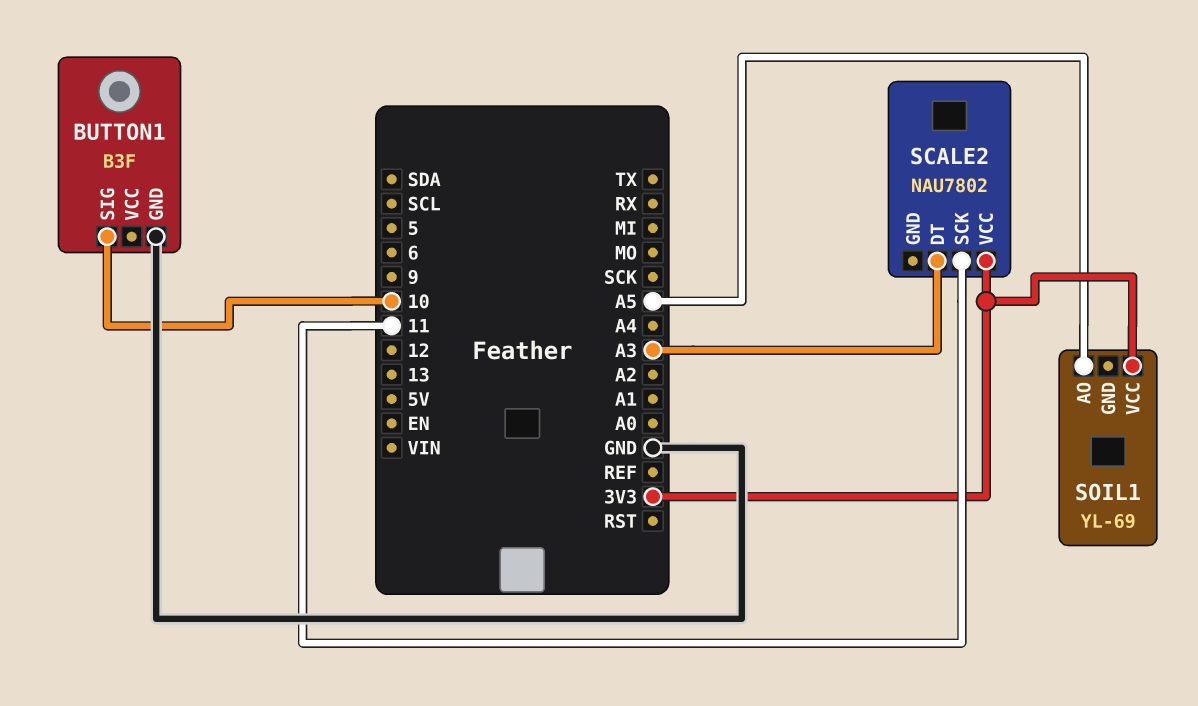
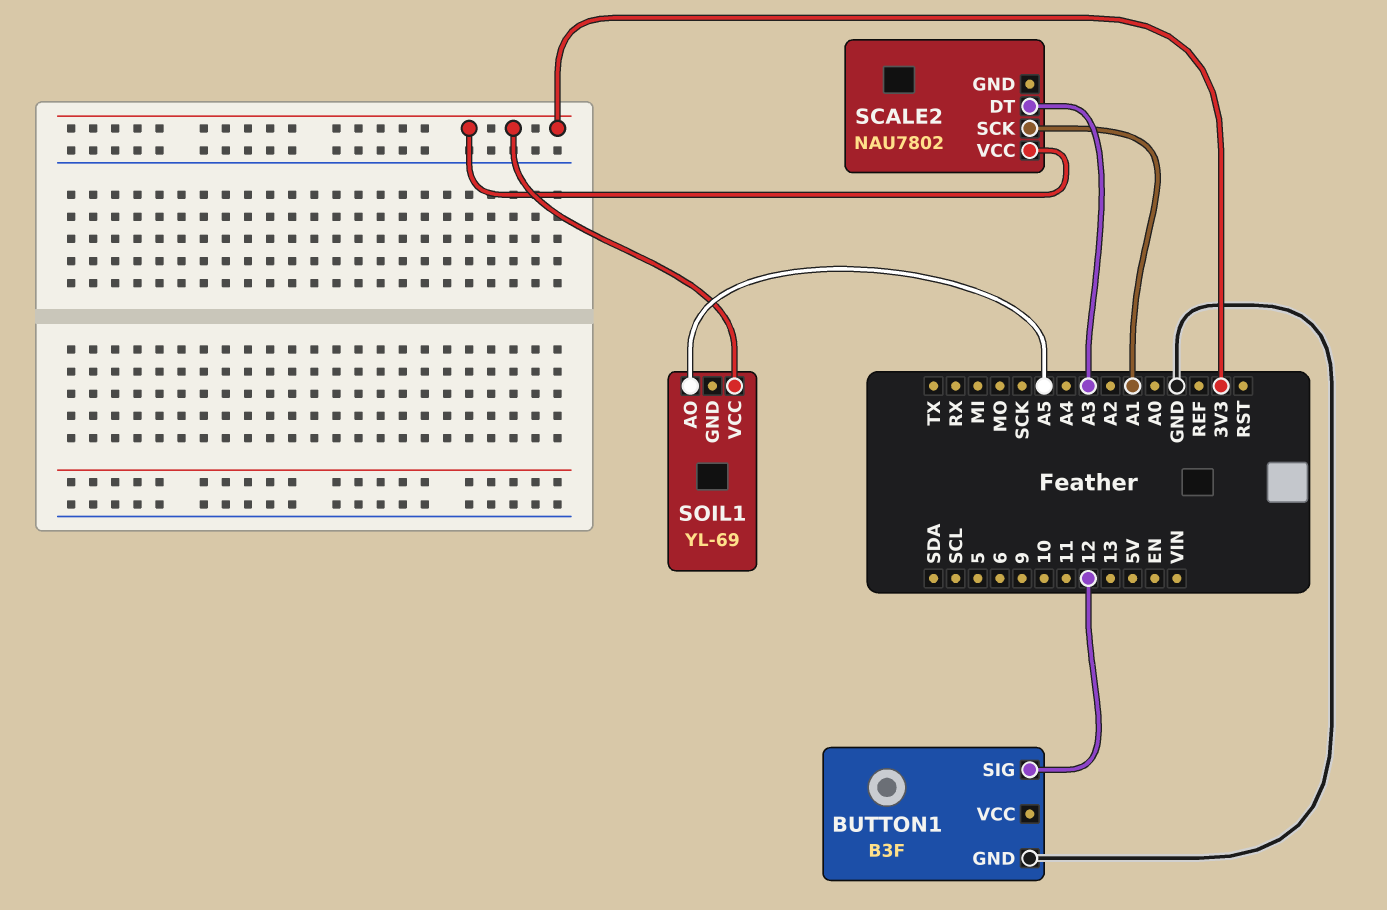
BUTTON1 pin SIG: 10 -> 12
SCALE2 pin SCK: 11 -> A1

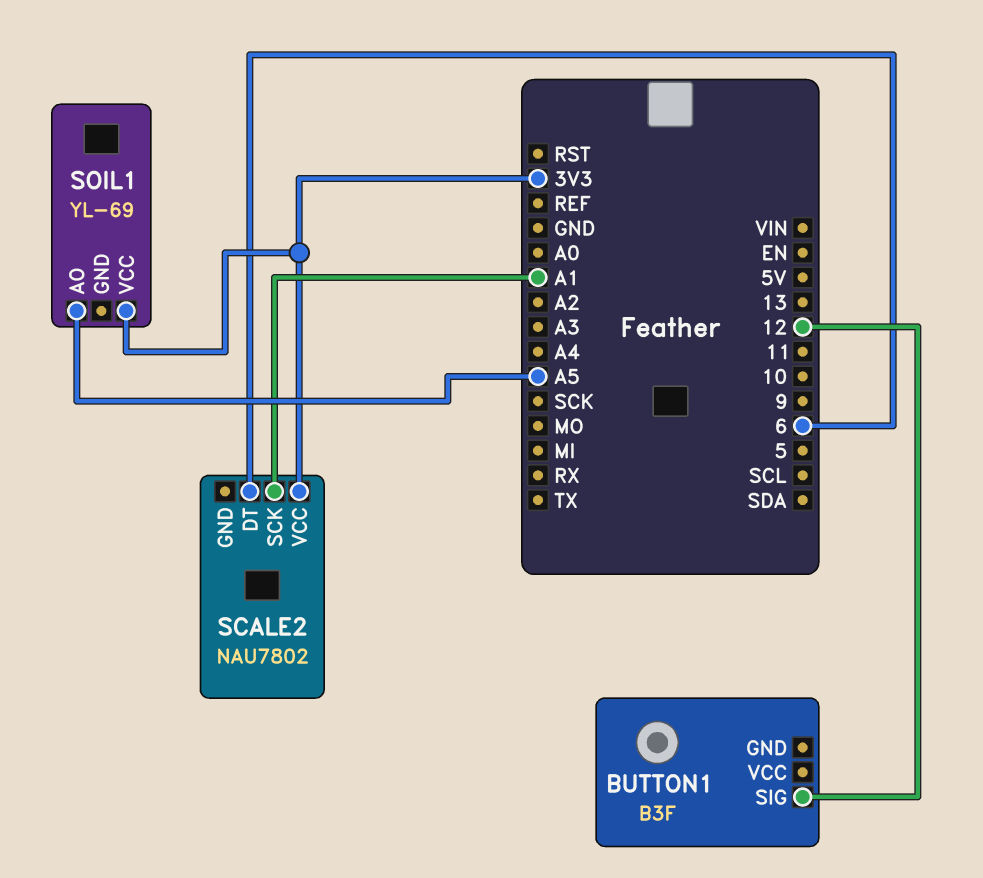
BUTTON1 pin GND: GND -> none
SCALE2 pin DT: A3 -> 6

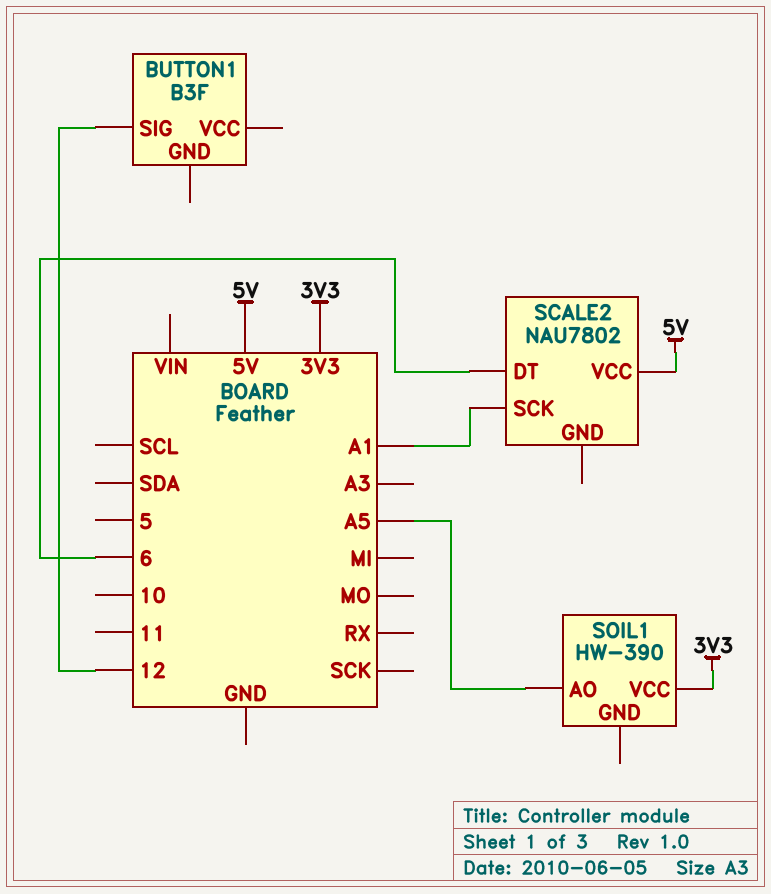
SCALE2 pin VCC: 3V3 -> 5V
SOIL1: YL-69 -> HW-390

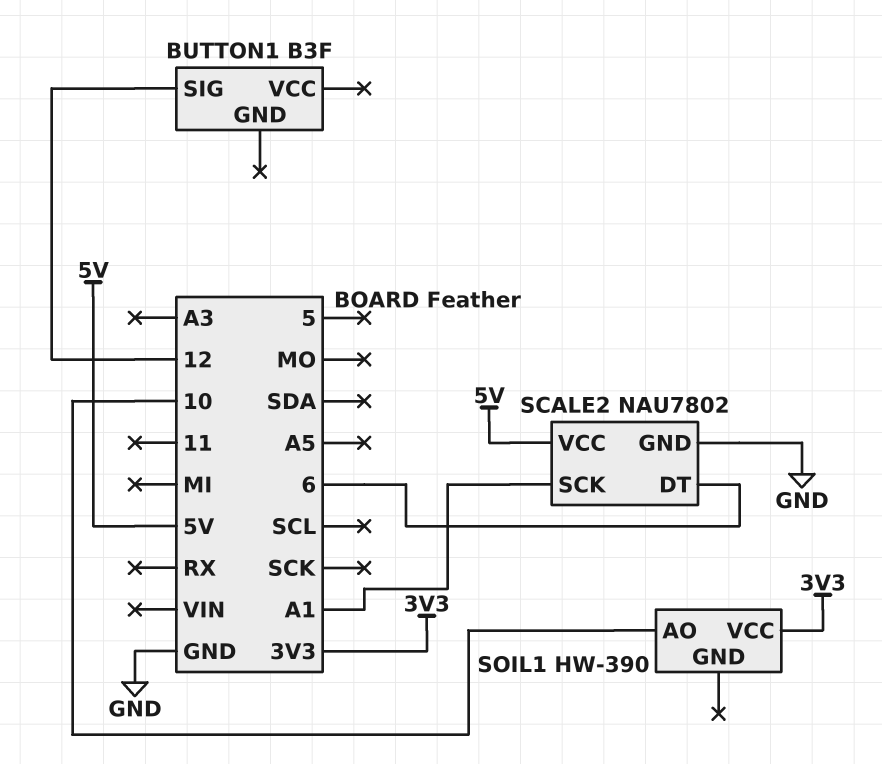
SCALE2 pin GND: none -> GND
SOIL1 pin AO: A5 -> 10

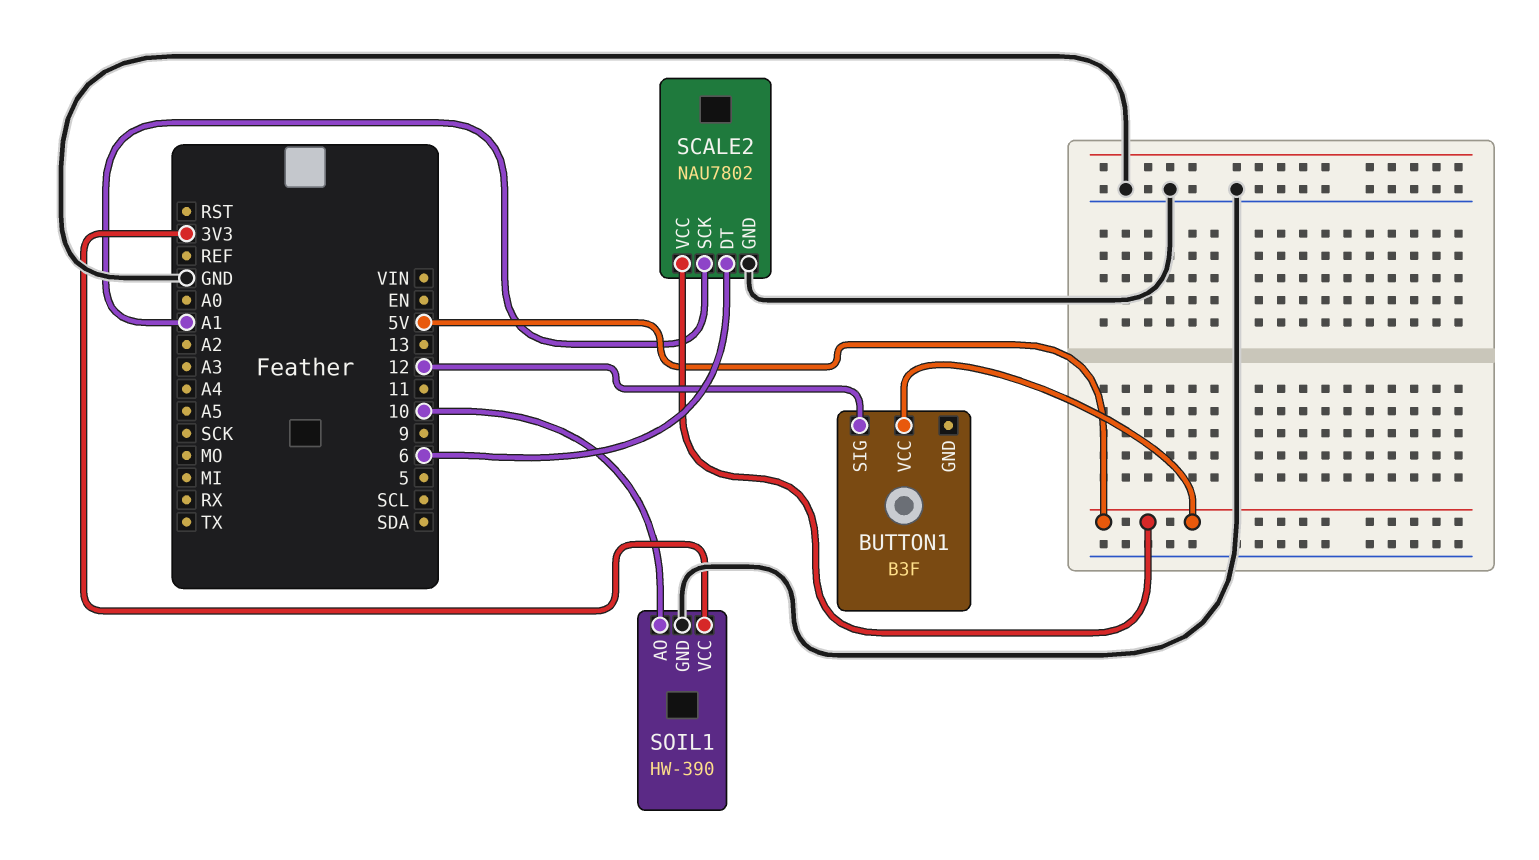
BUTTON1 pin VCC: none -> 5V
SOIL1 pin GND: none -> GND

